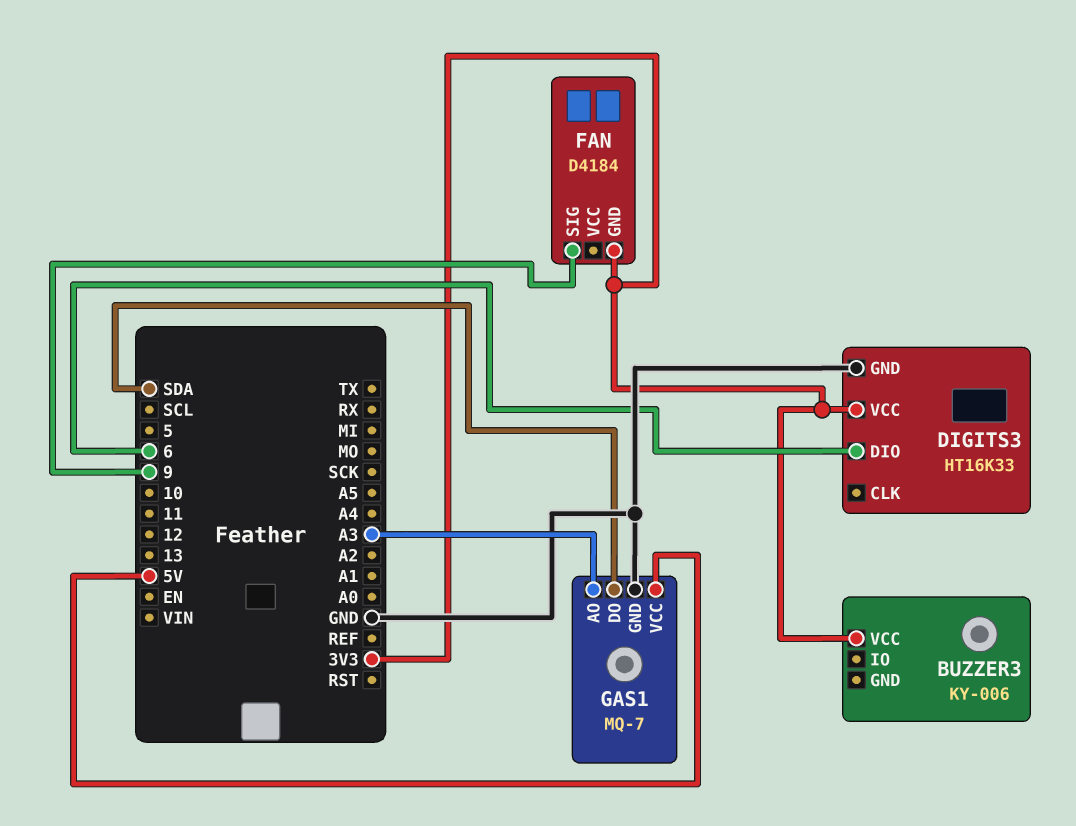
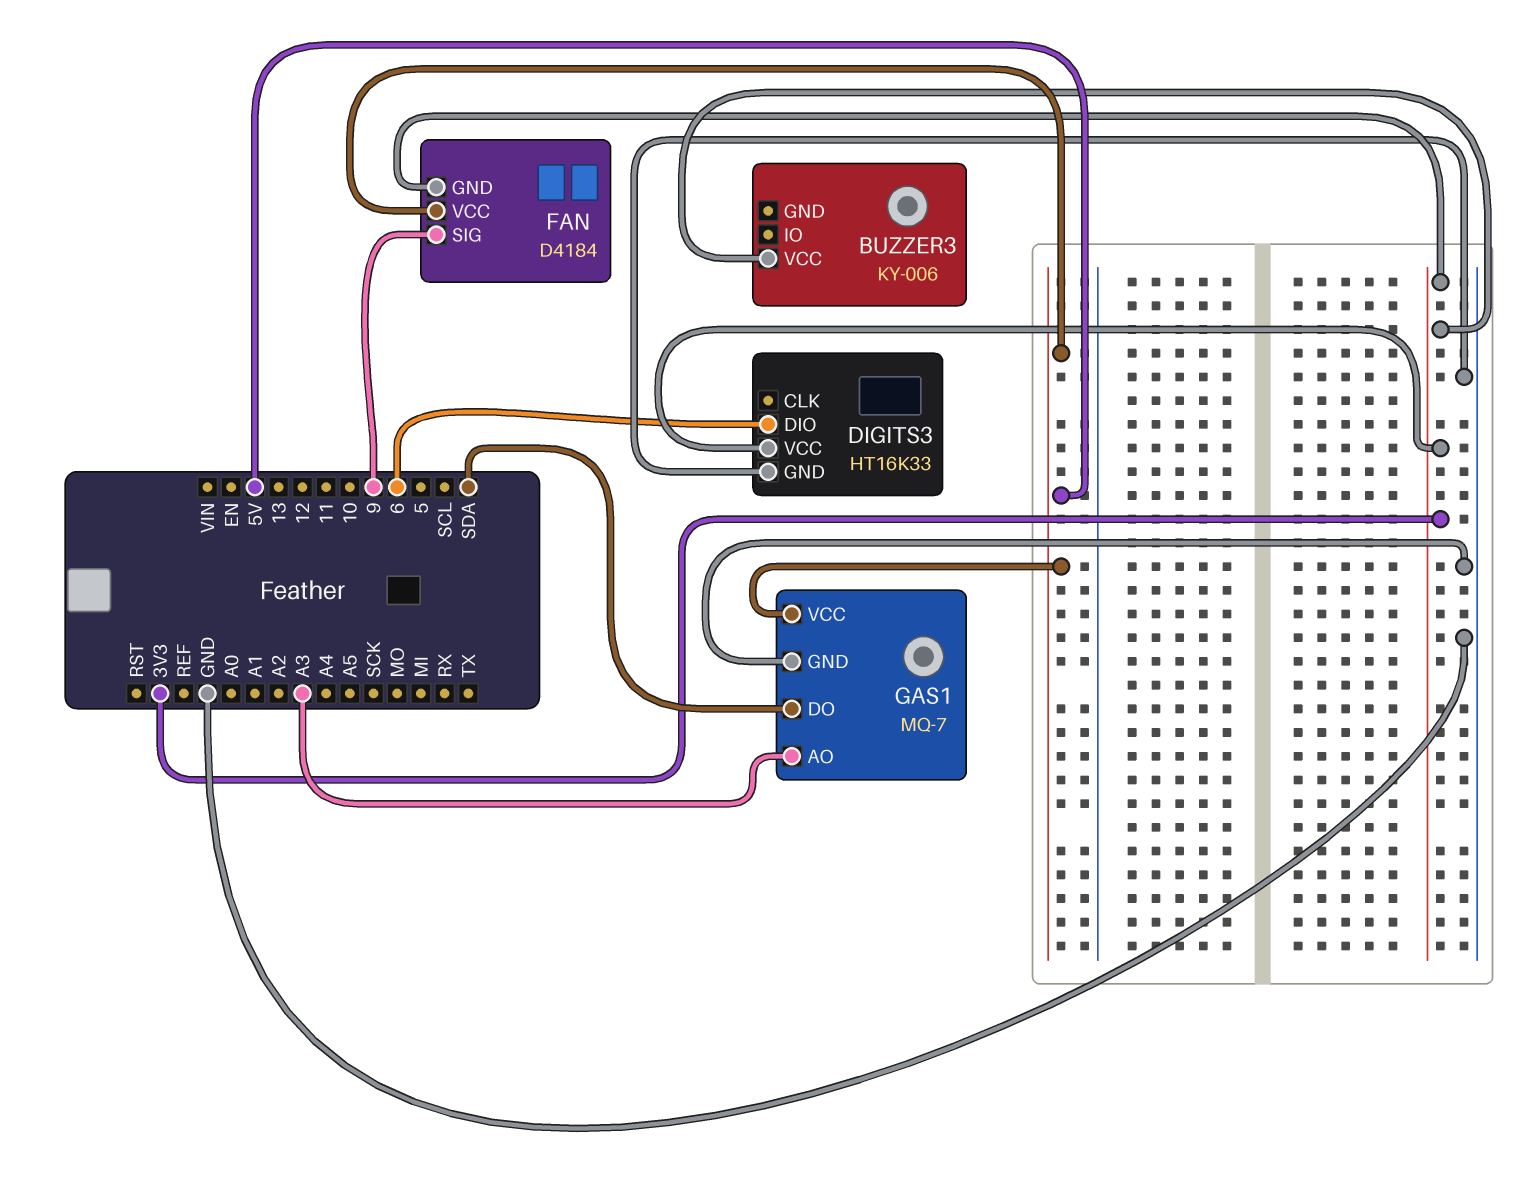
FAN pin VCC: none -> 5V

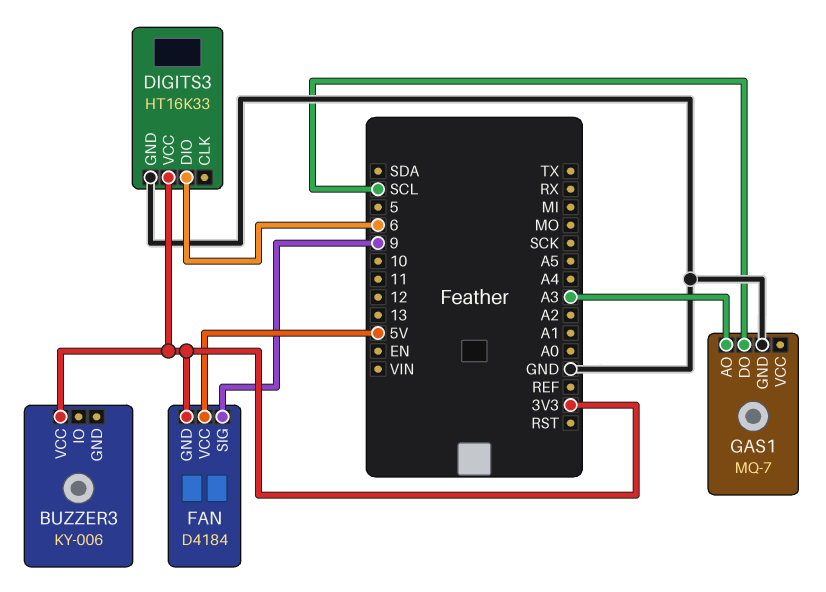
GAS1 pin DO: SDA -> SCL
GAS1 pin VCC: 5V -> none

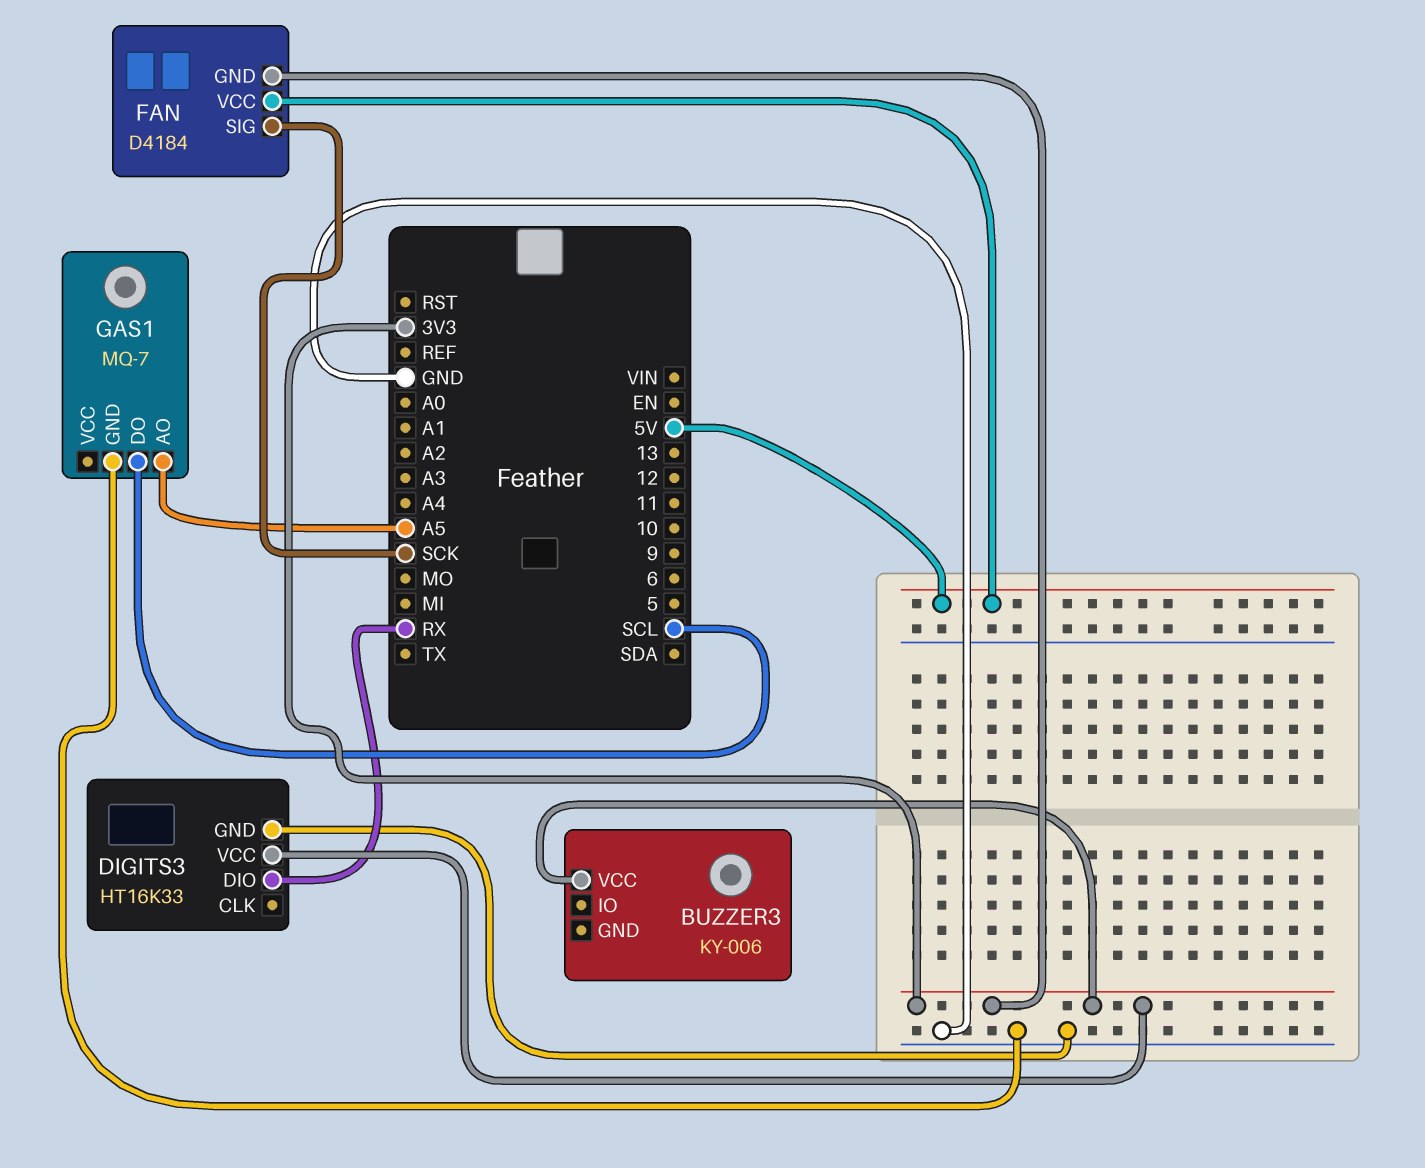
DIGITS3 pin DIO: 6 -> RX
FAN pin SIG: 9 -> SCK
GAS1 pin AO: A3 -> A5

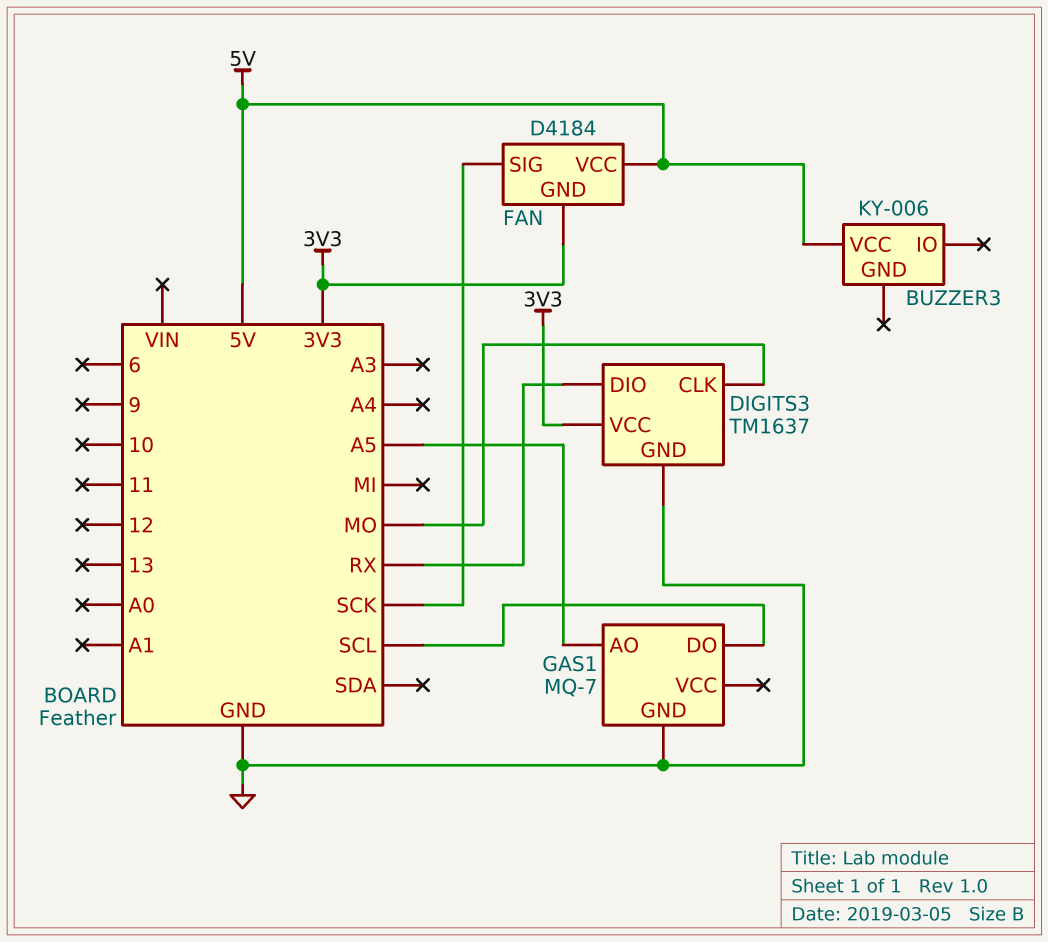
BUZZER3 pin VCC: 3V3 -> 5V
DIGITS3: HT16K33 -> TM1637
DIGITS3 pin CLK: none -> MO

